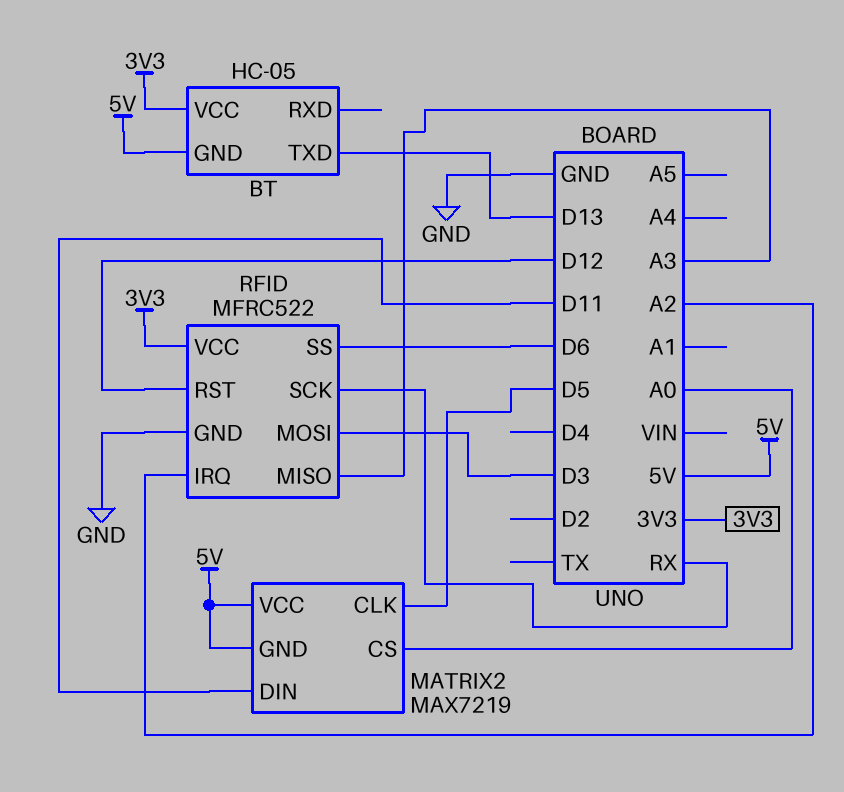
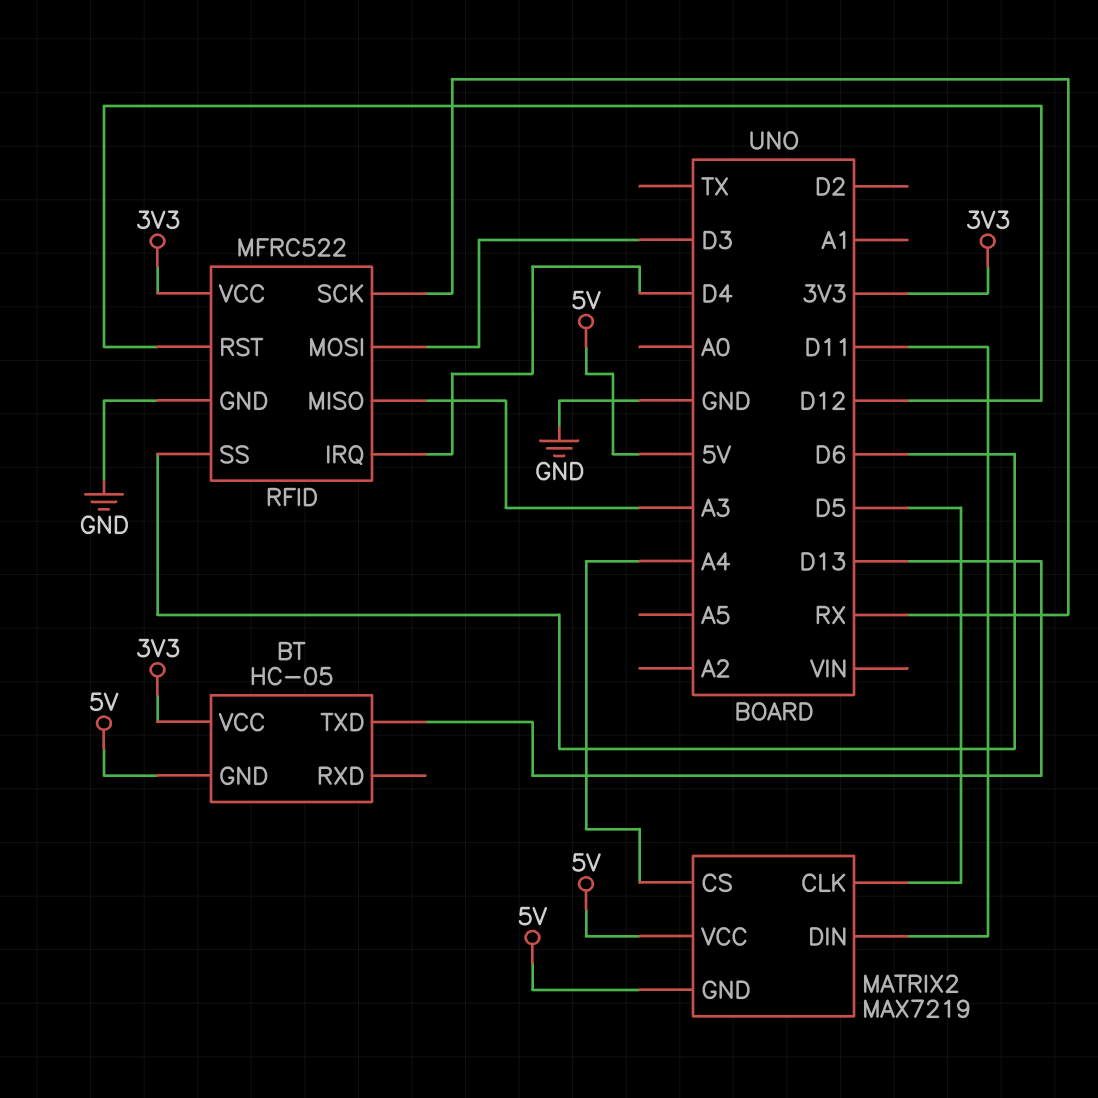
MATRIX2 pin CS: A0 -> A4
RFID pin IRQ: A2 -> D4

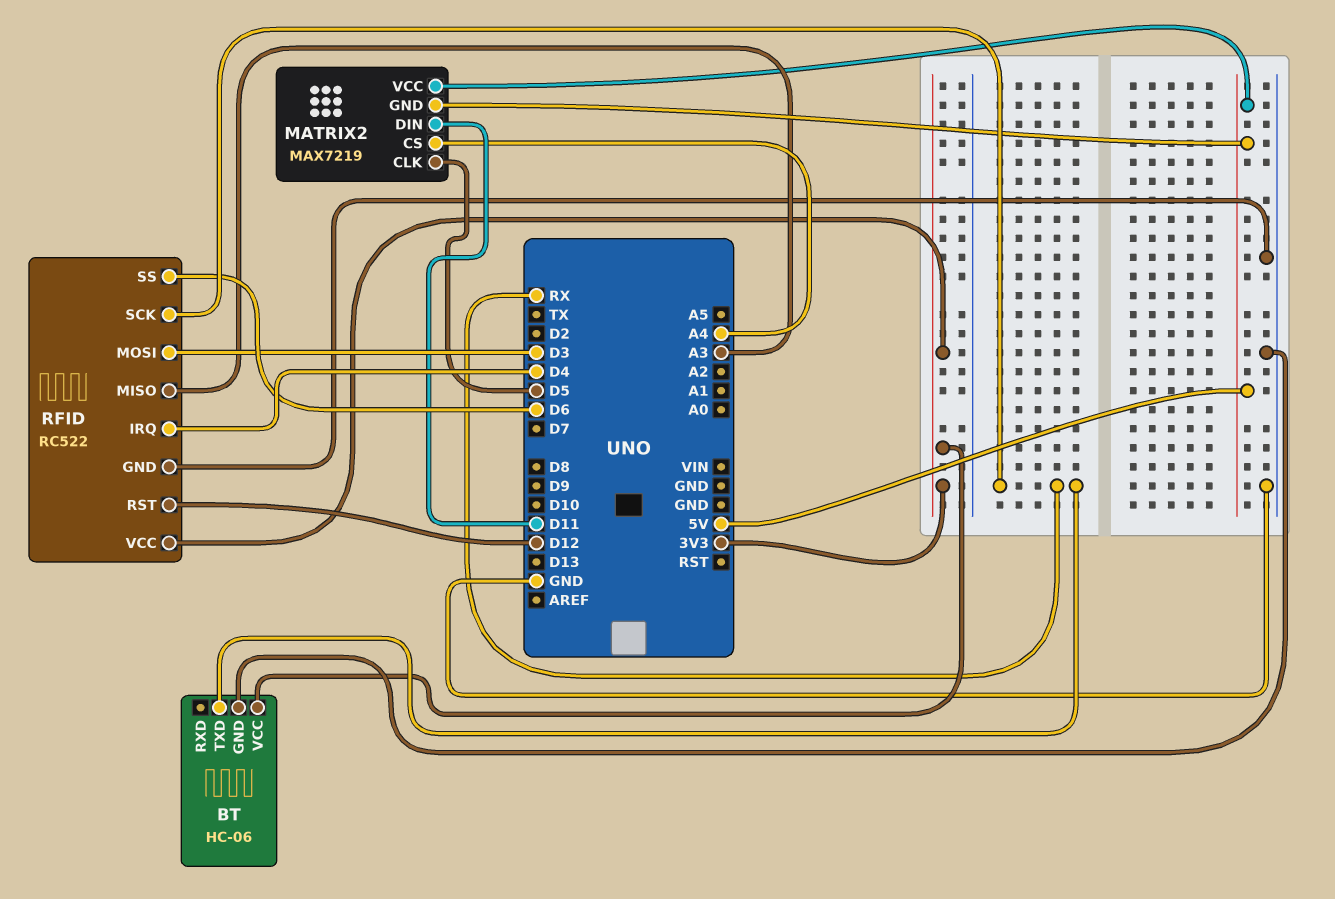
BT: HC-05 -> HC-06
BT pin GND: 5V -> GND
BT pin TXD: D13 -> RX
RFID: MFRC522 -> RC522

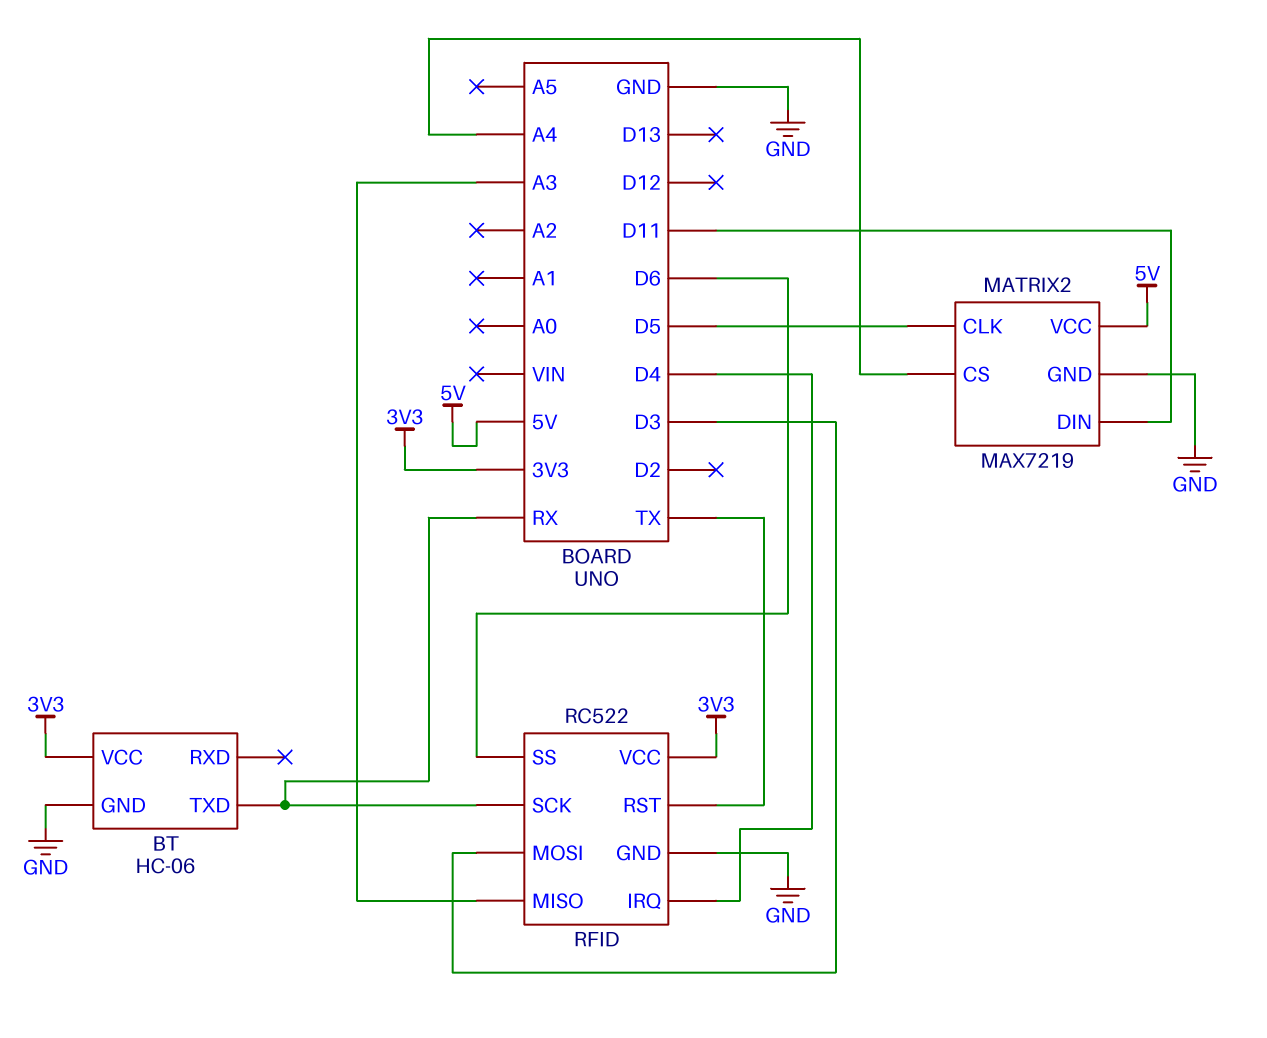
MATRIX2 pin GND: 5V -> GND
RFID pin RST: D12 -> TX

